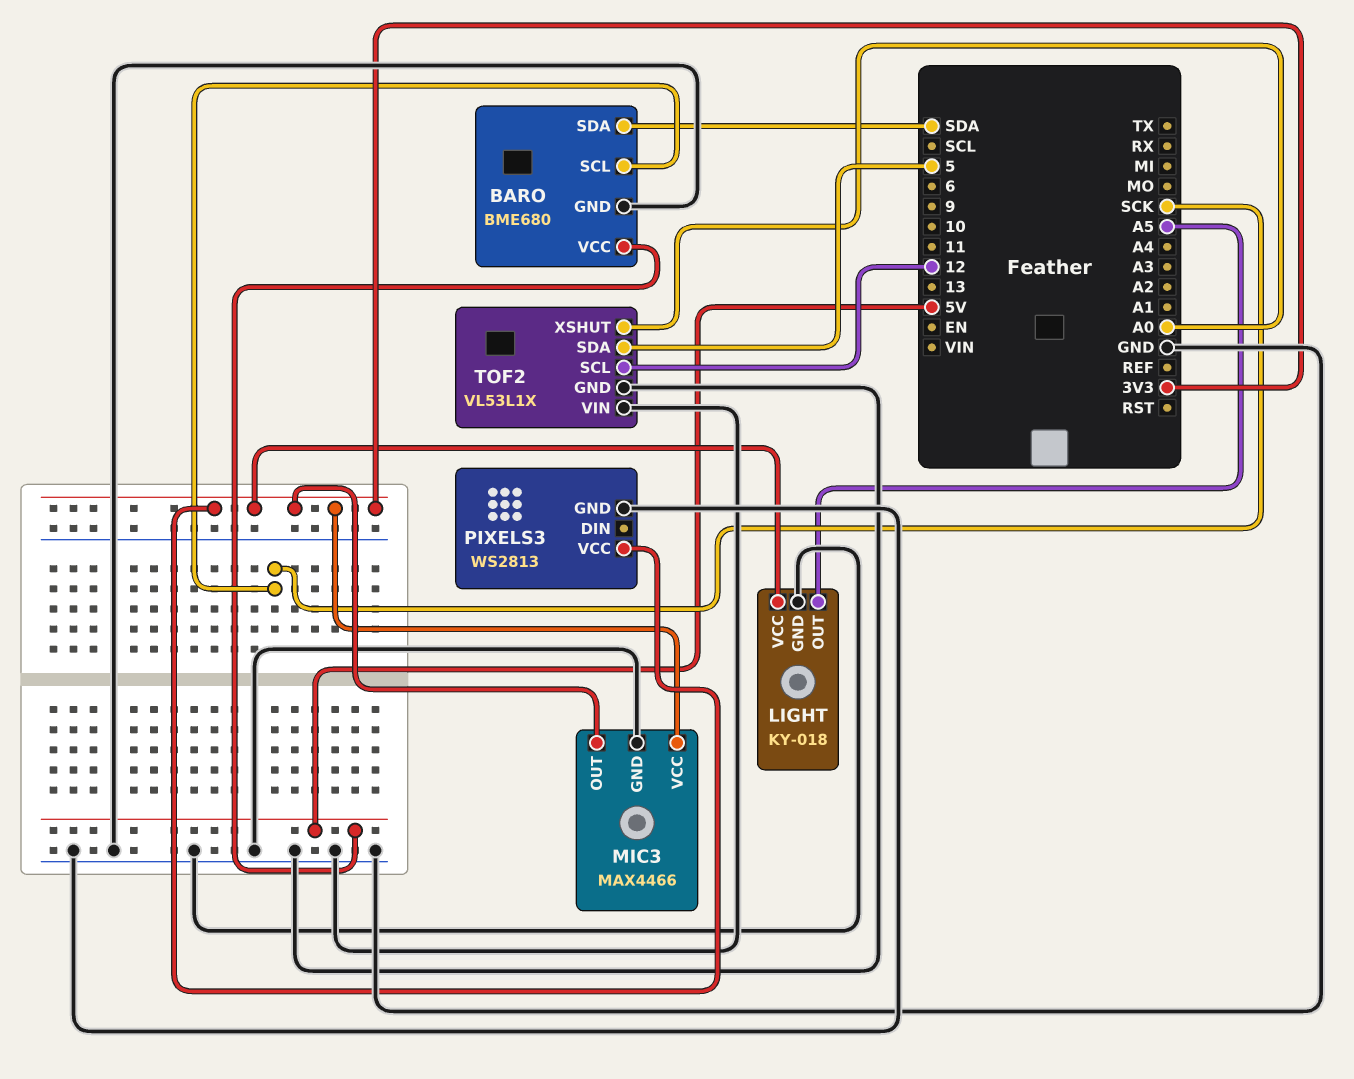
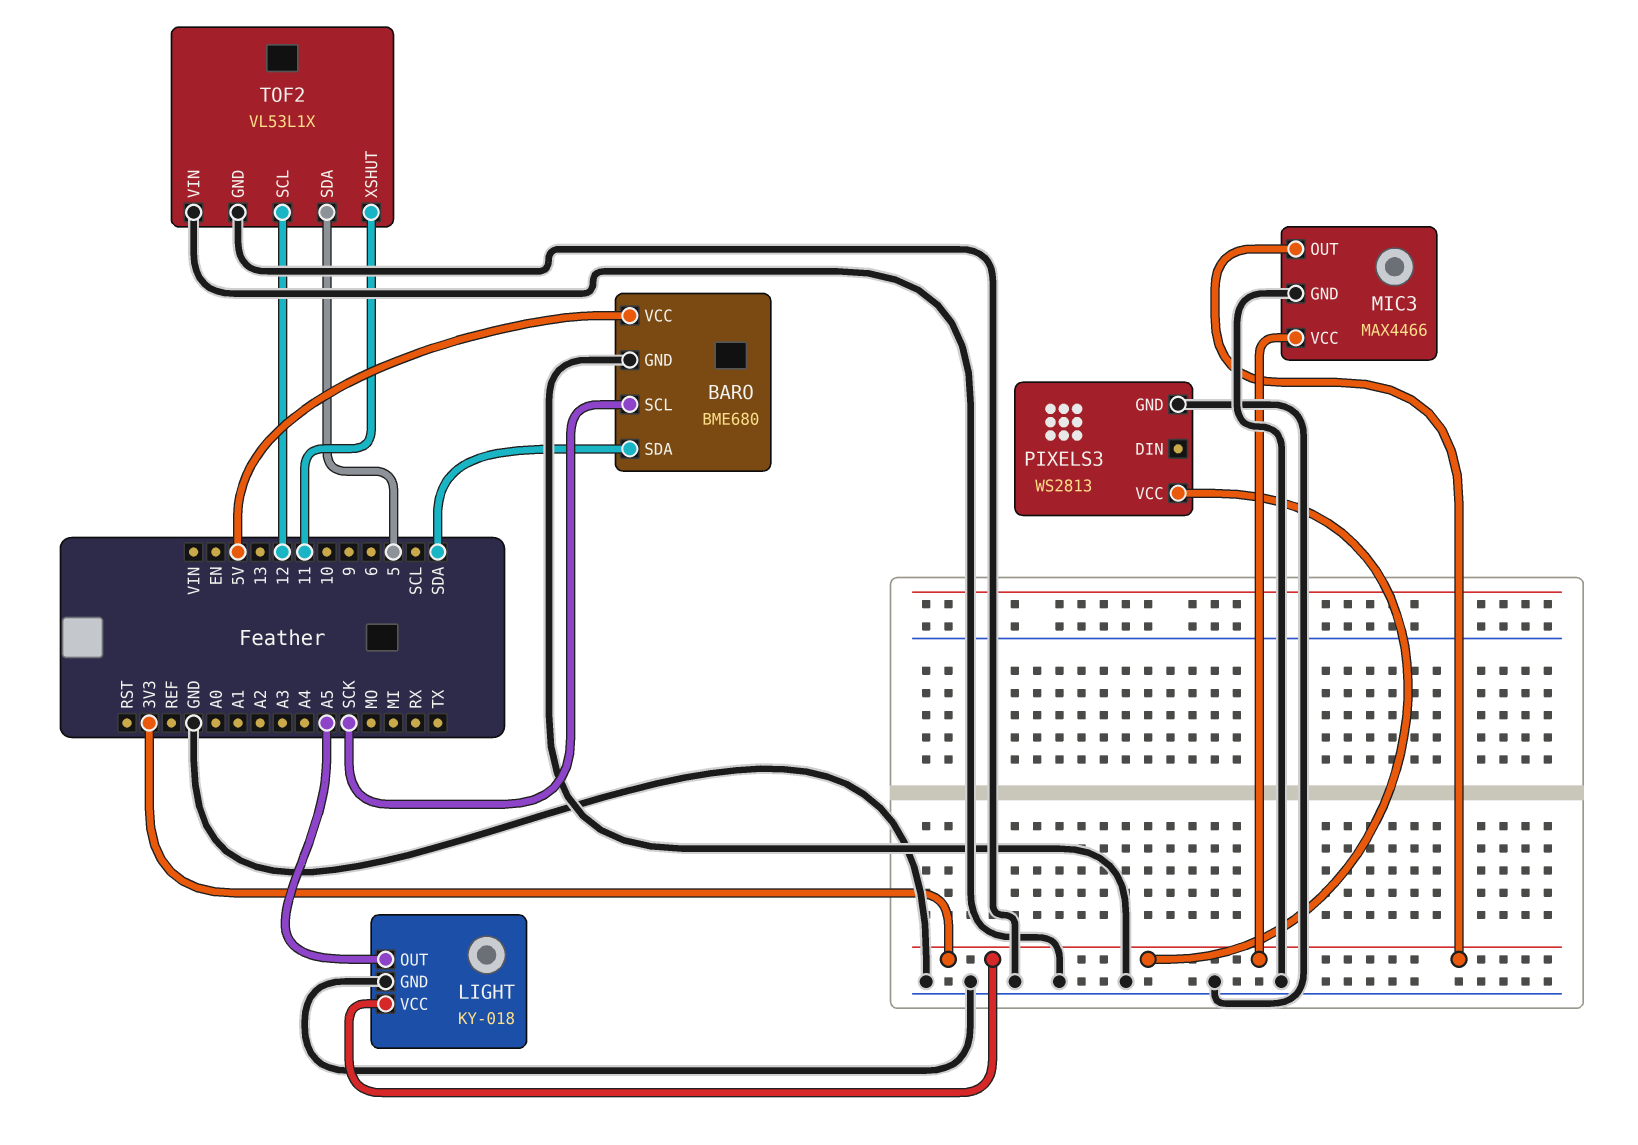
TOF2 pin XSHUT: A0 -> 11

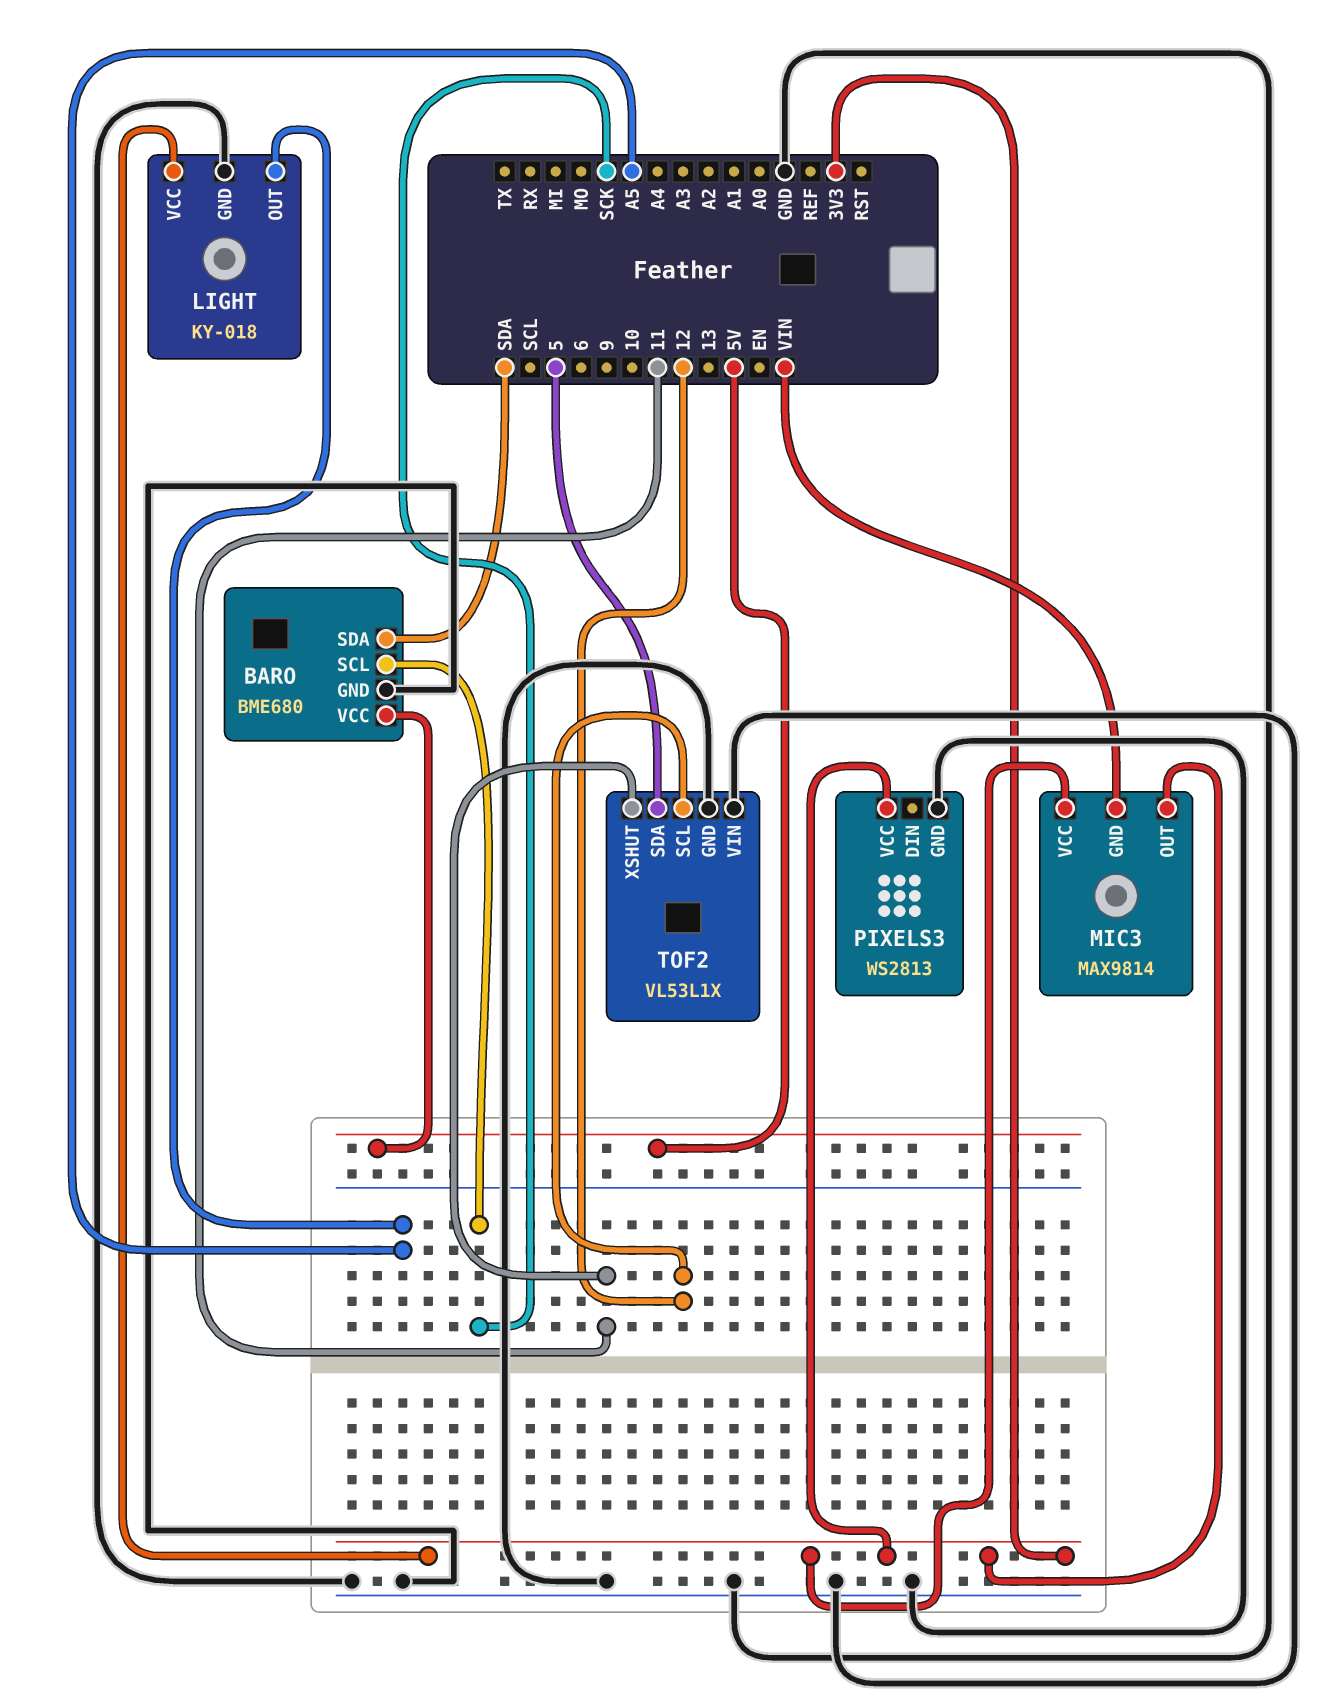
MIC3: MAX4466 -> MAX9814
MIC3 pin GND: GND -> VIN

